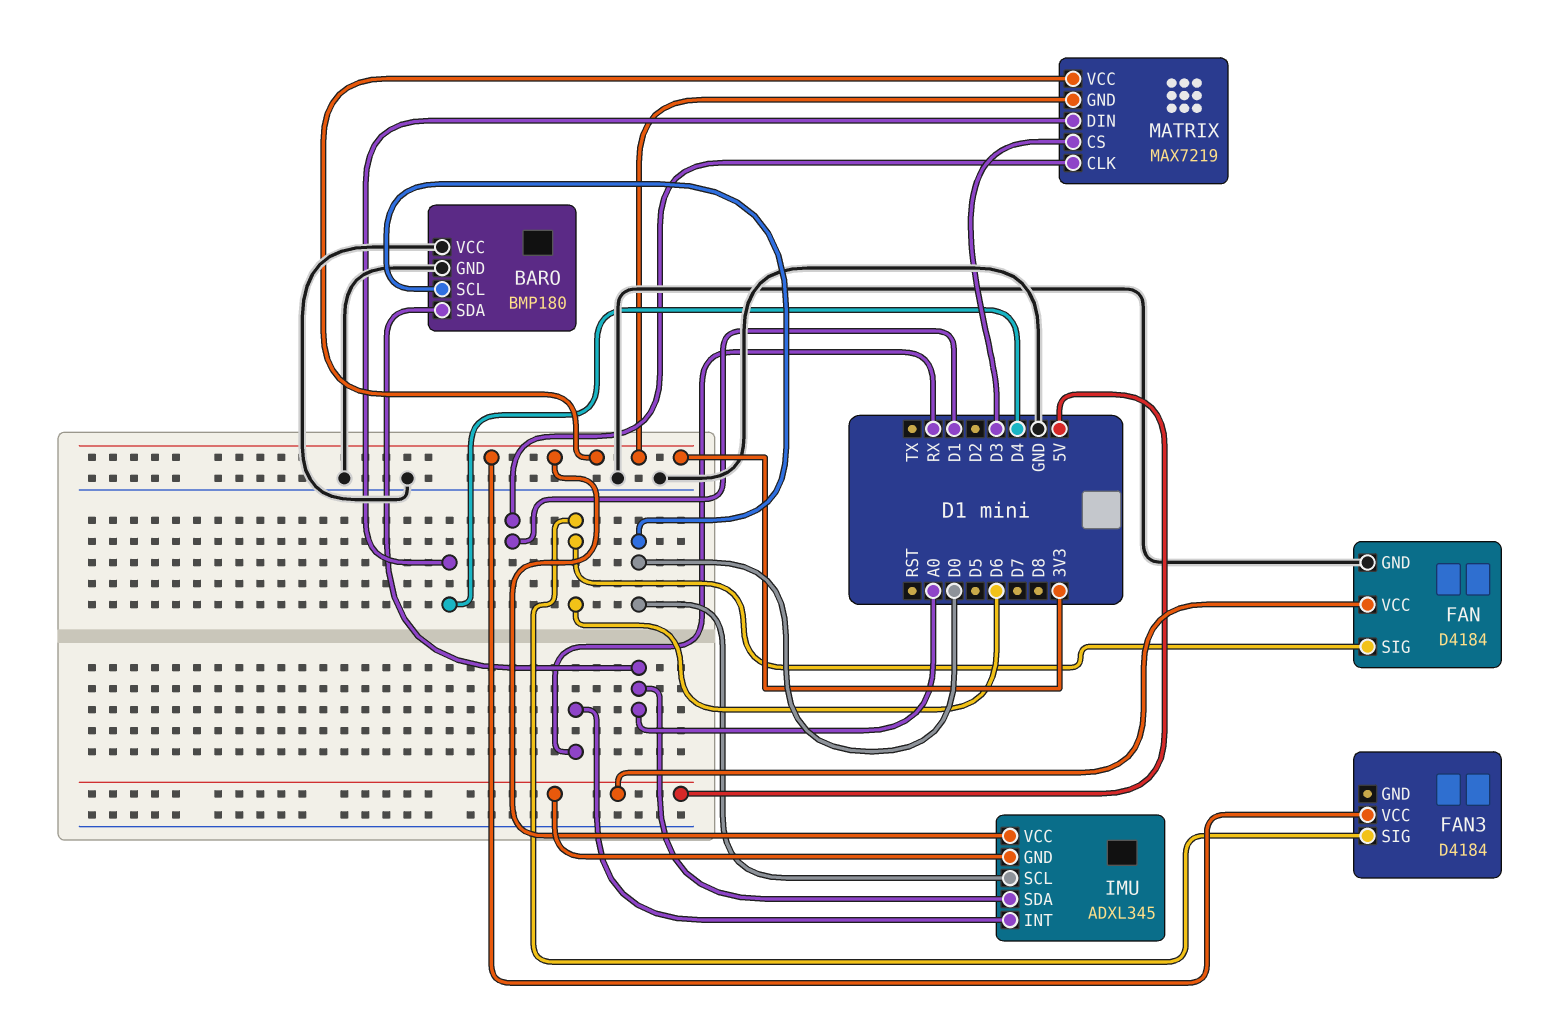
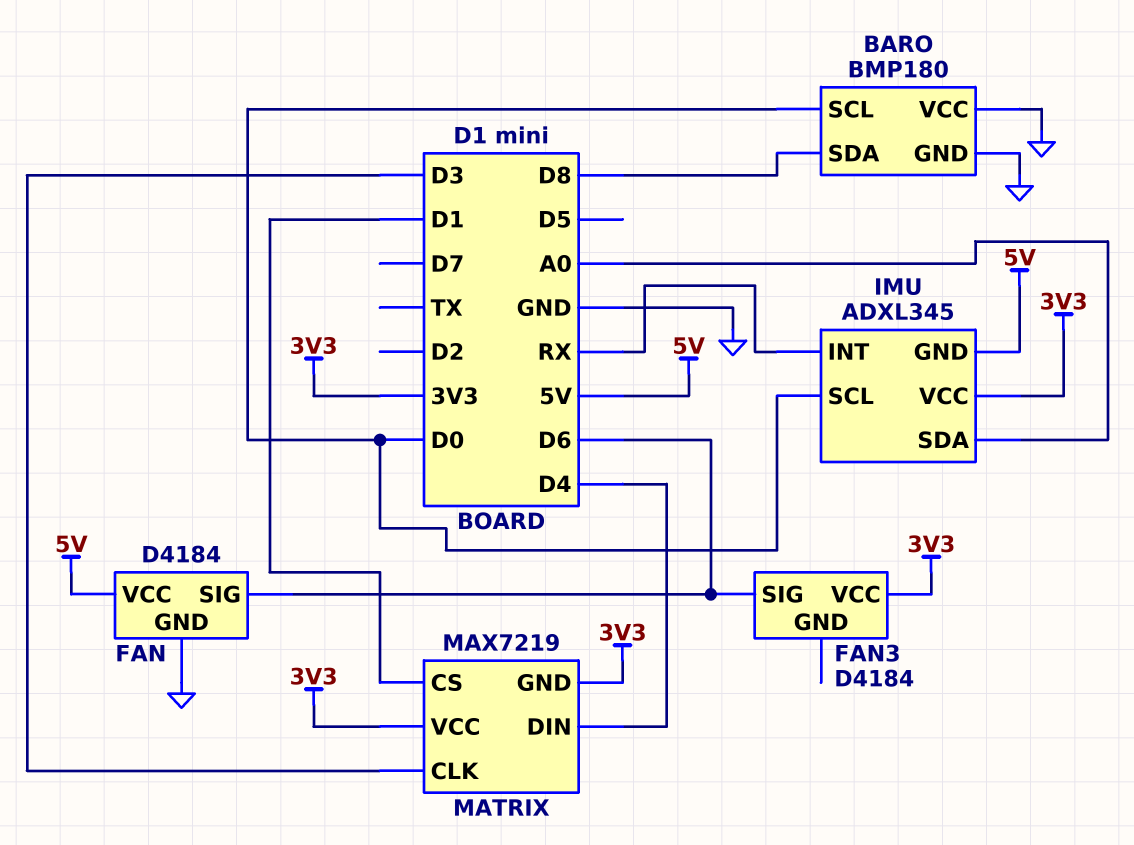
BARO pin SDA: A0 -> D8
MATRIX pin CLK: D1 -> D3
MATRIX pin CS: D3 -> D1

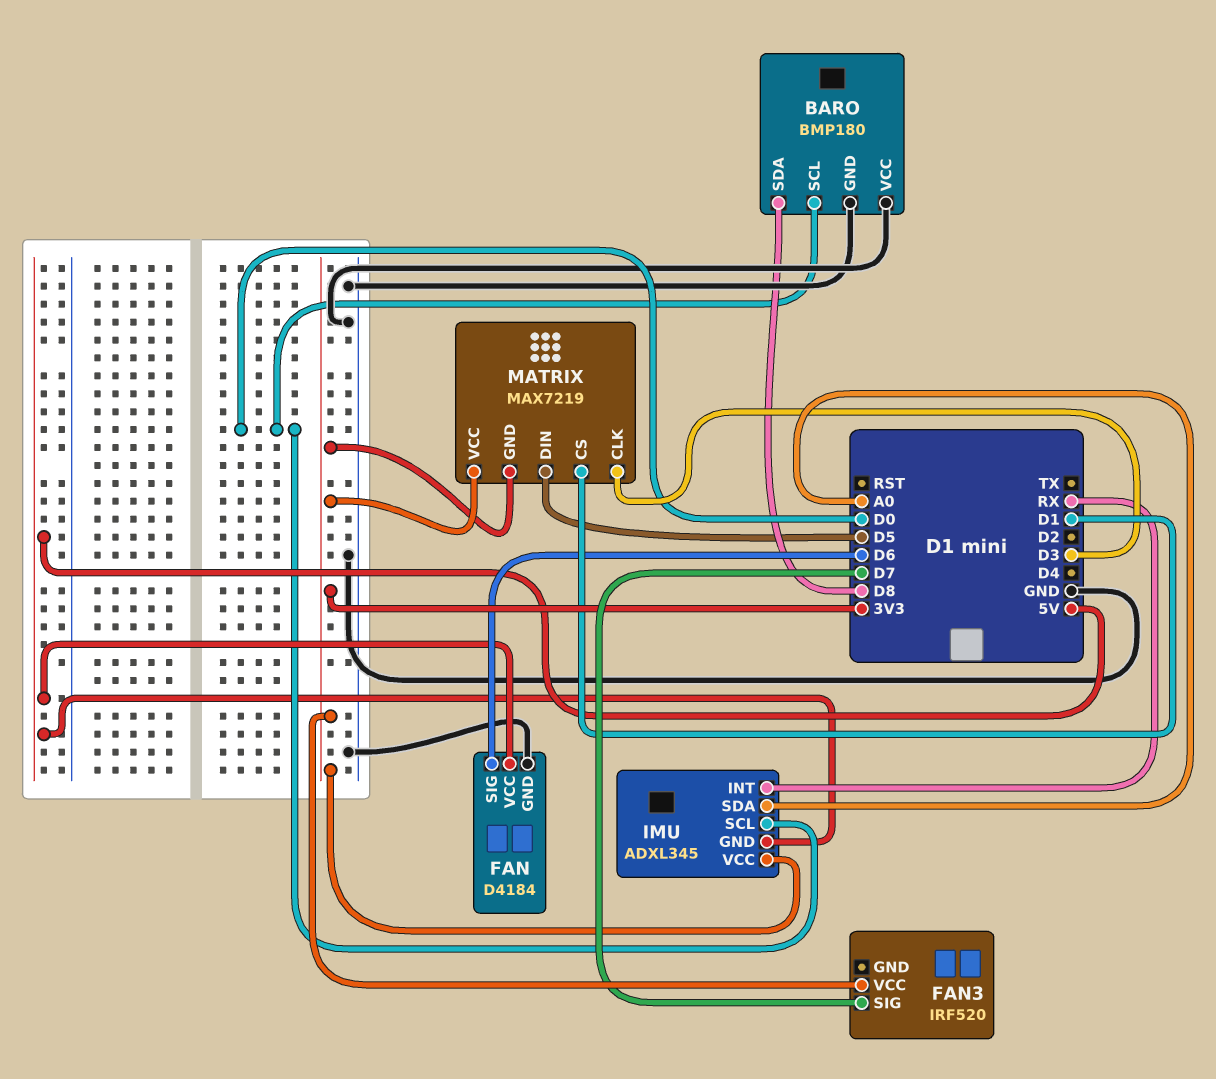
FAN3: D4184 -> IRF520
FAN3 pin SIG: D6 -> D7
MATRIX pin DIN: D4 -> D5

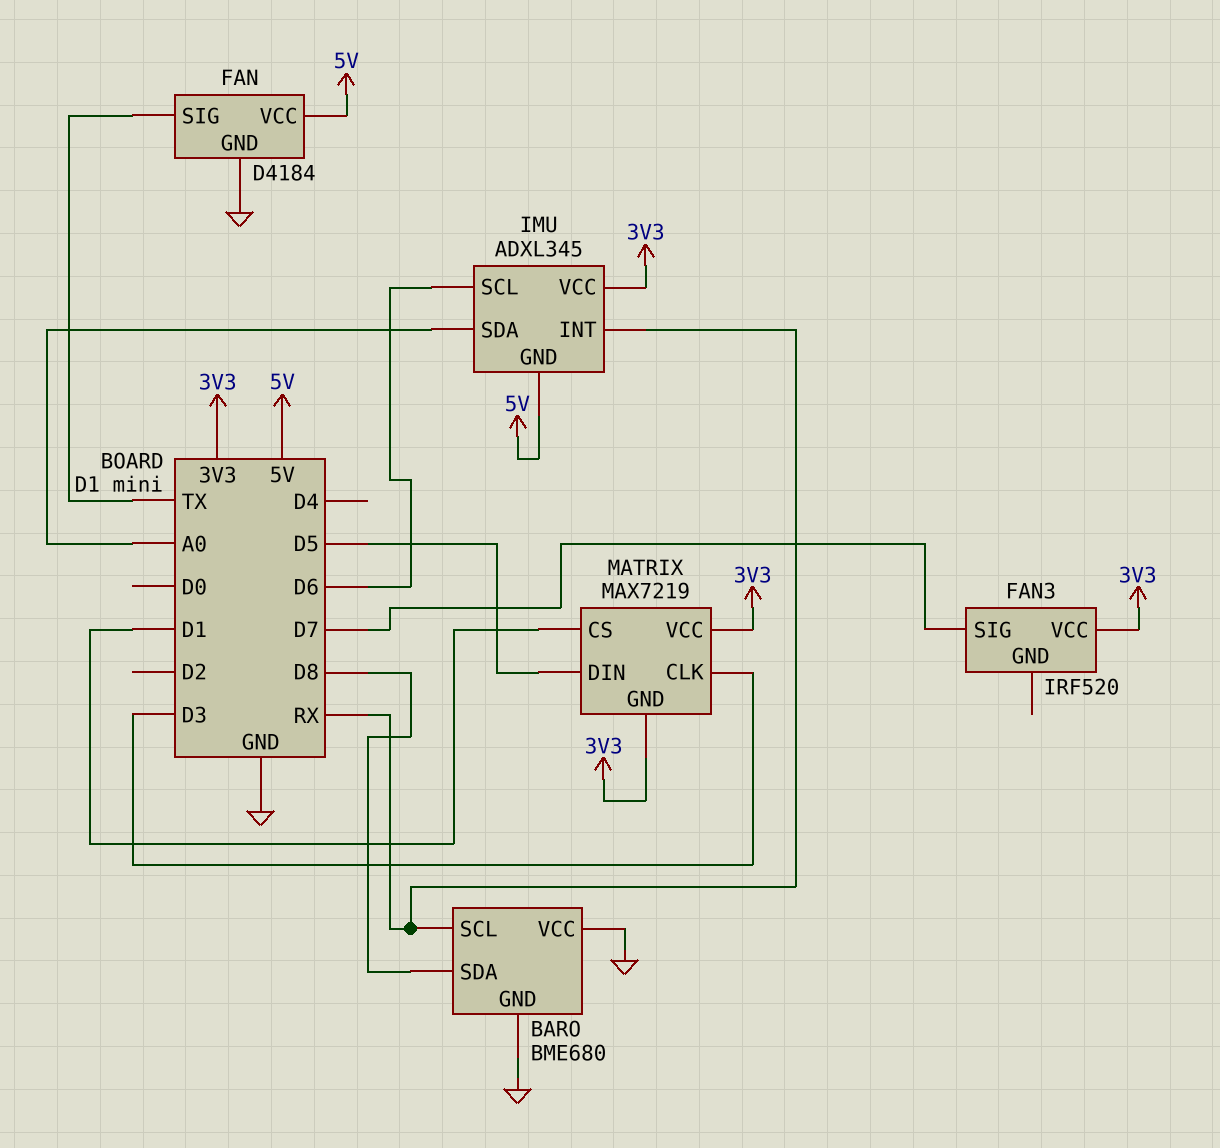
BARO: BMP180 -> BME680
BARO pin SCL: D0 -> RX
FAN pin SIG: D6 -> TX
IMU pin SCL: D0 -> D6

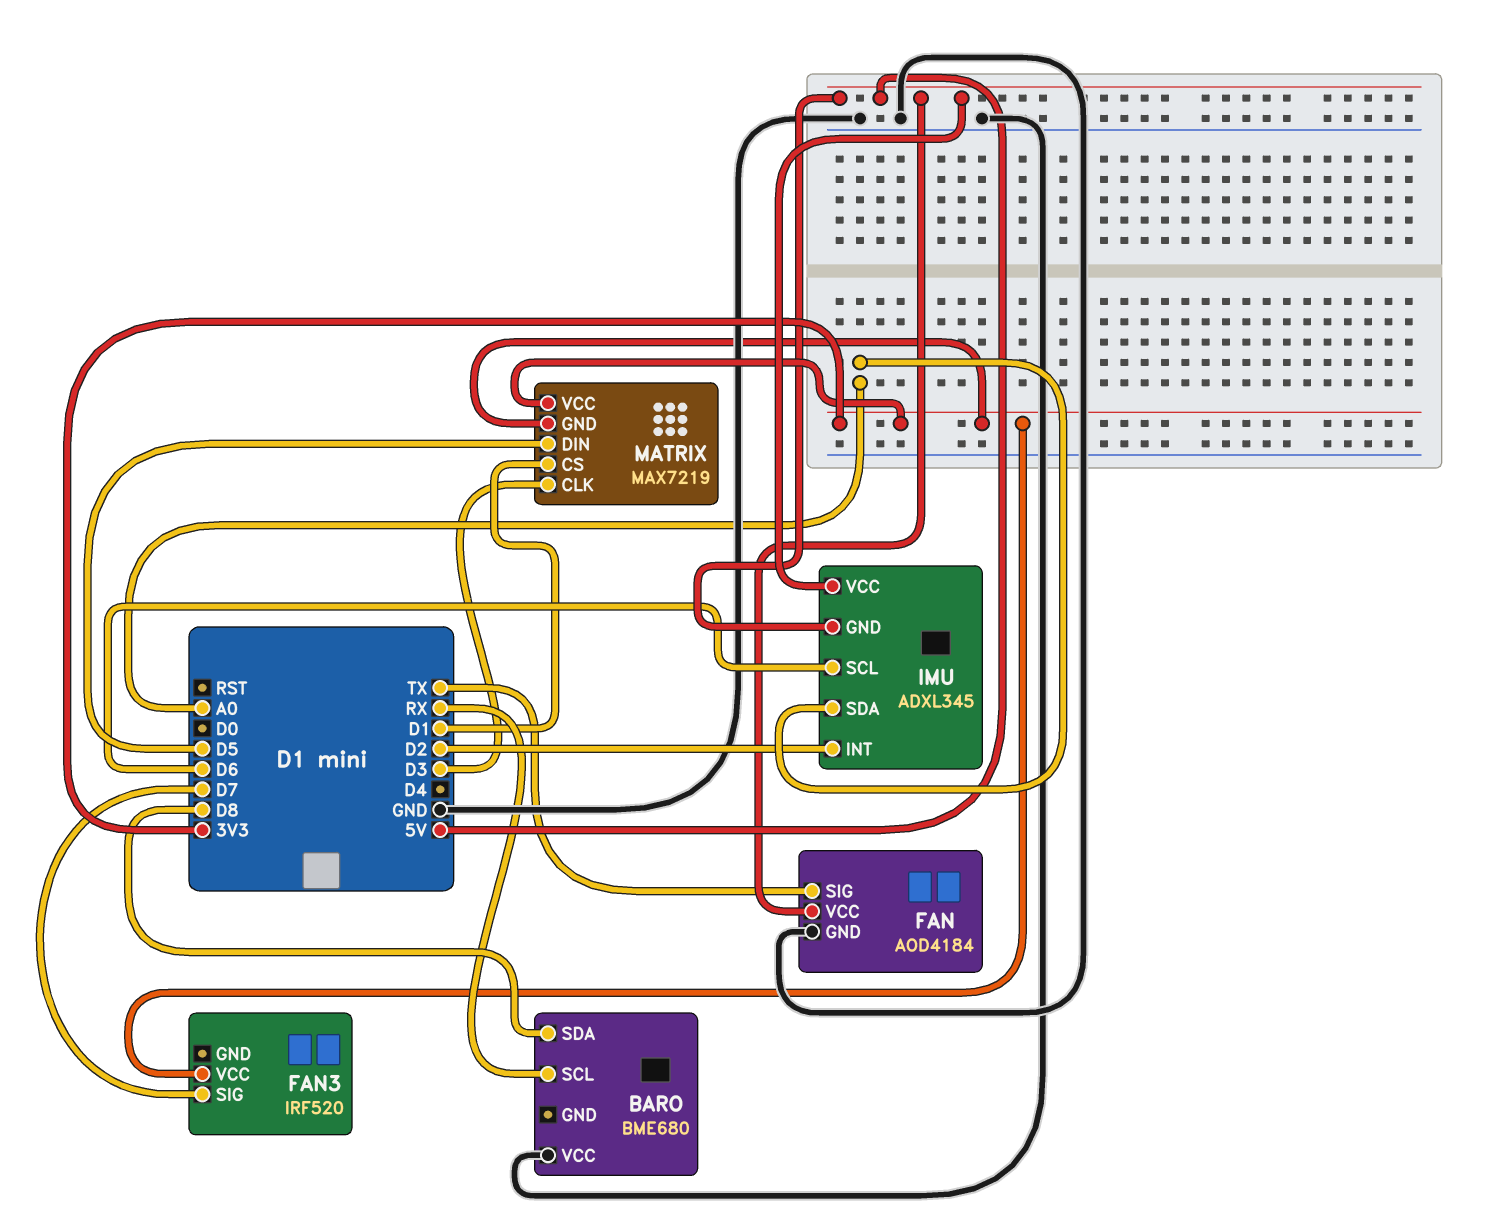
BARO pin GND: GND -> none
FAN: D4184 -> AOD4184
IMU pin INT: RX -> D2
IMU pin VCC: 3V3 -> 5V

